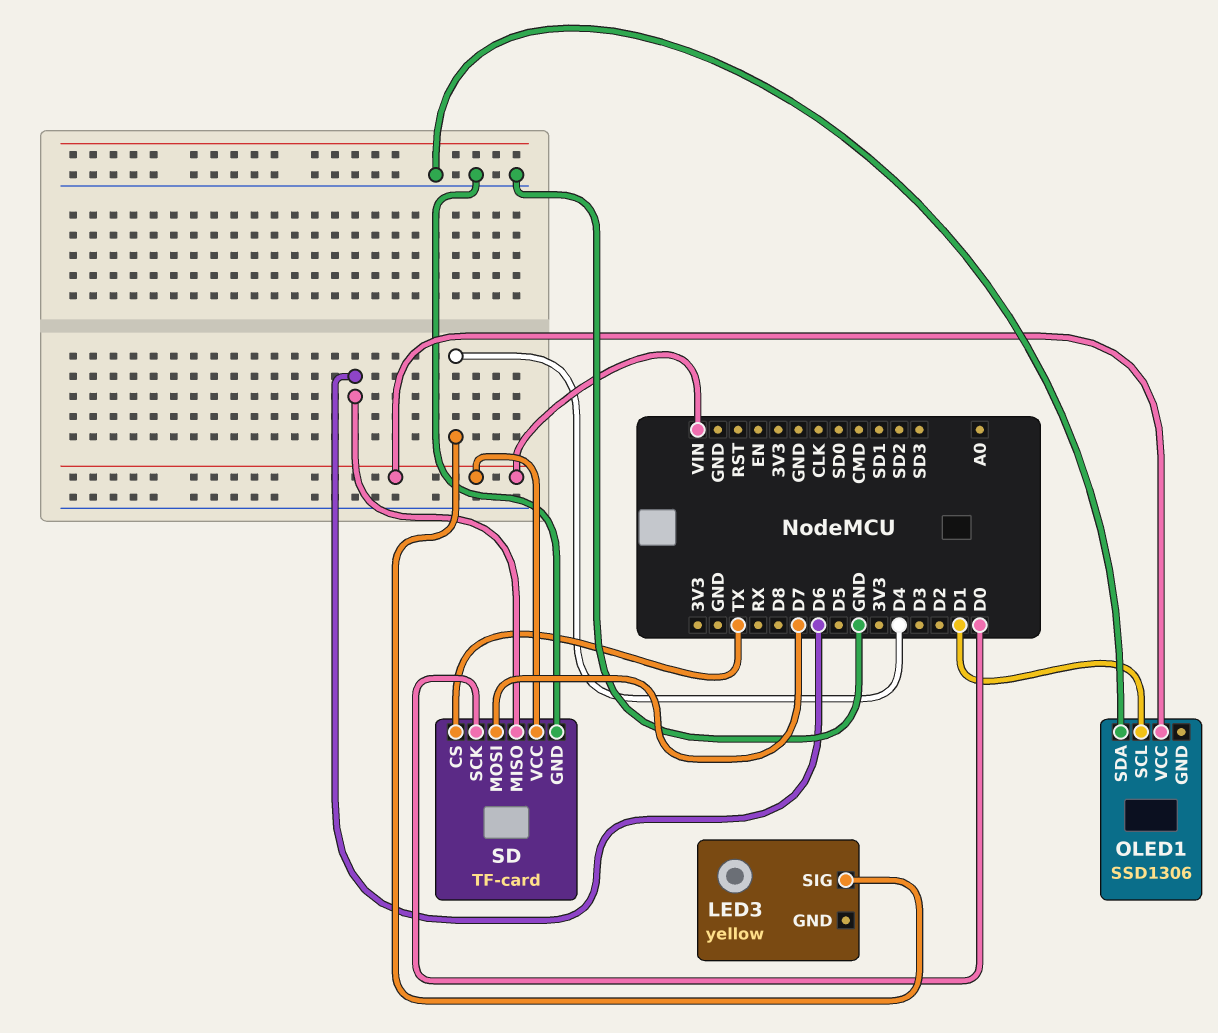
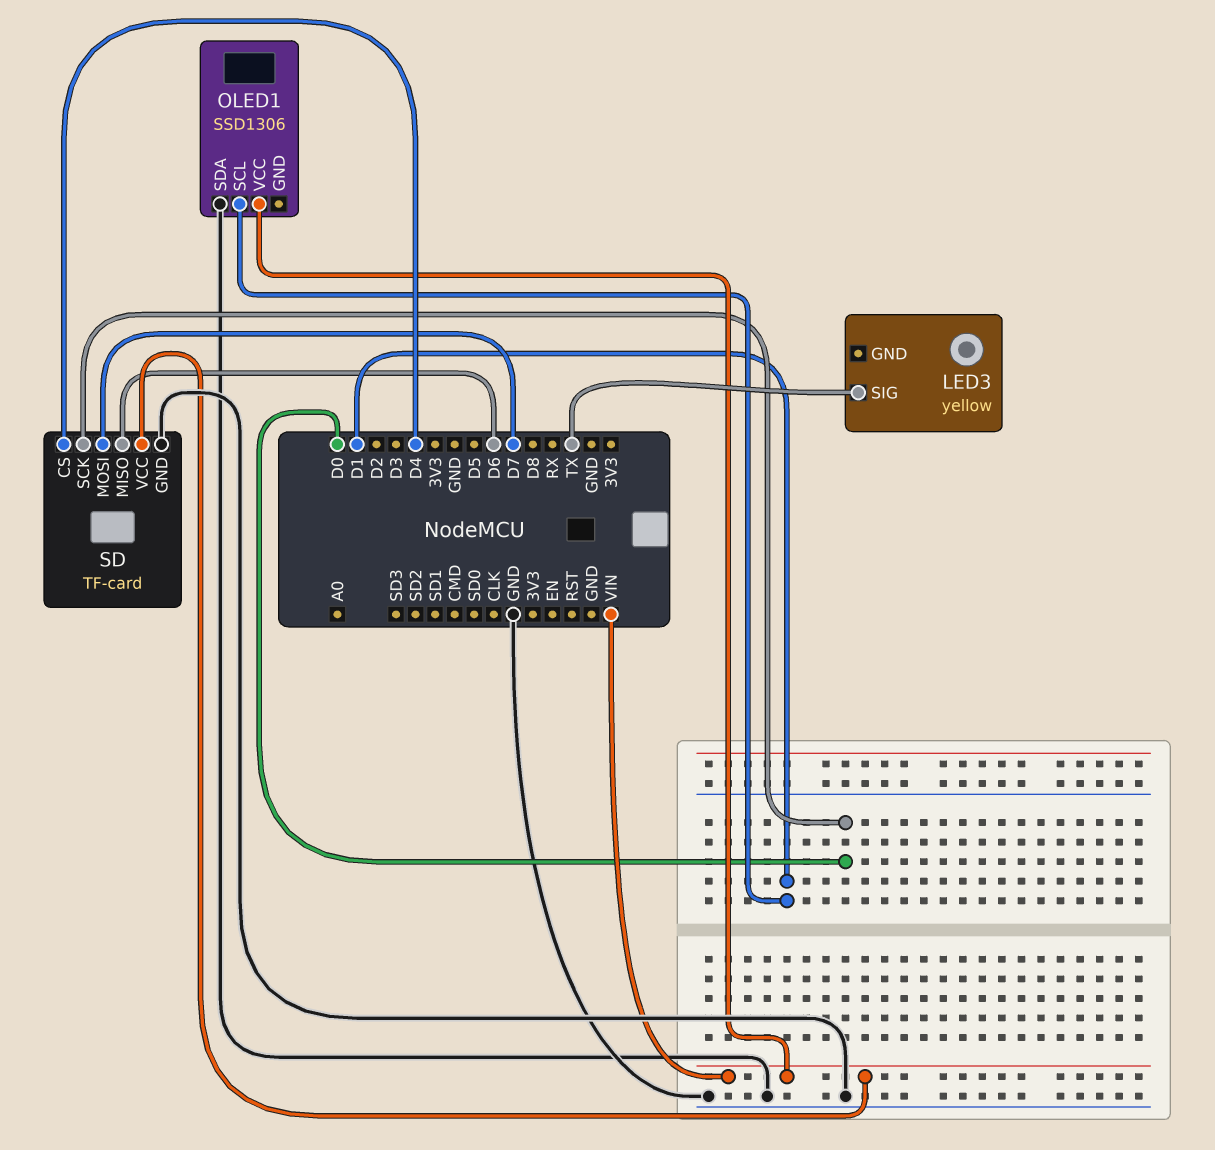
LED3 pin SIG: D4 -> TX
SD pin CS: TX -> D4

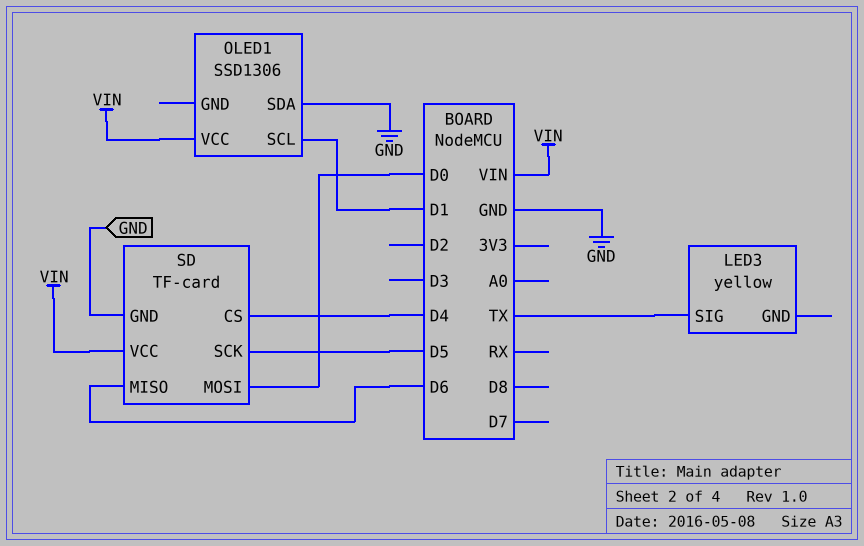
SD pin MOSI: D7 -> D0
SD pin SCK: D0 -> D5

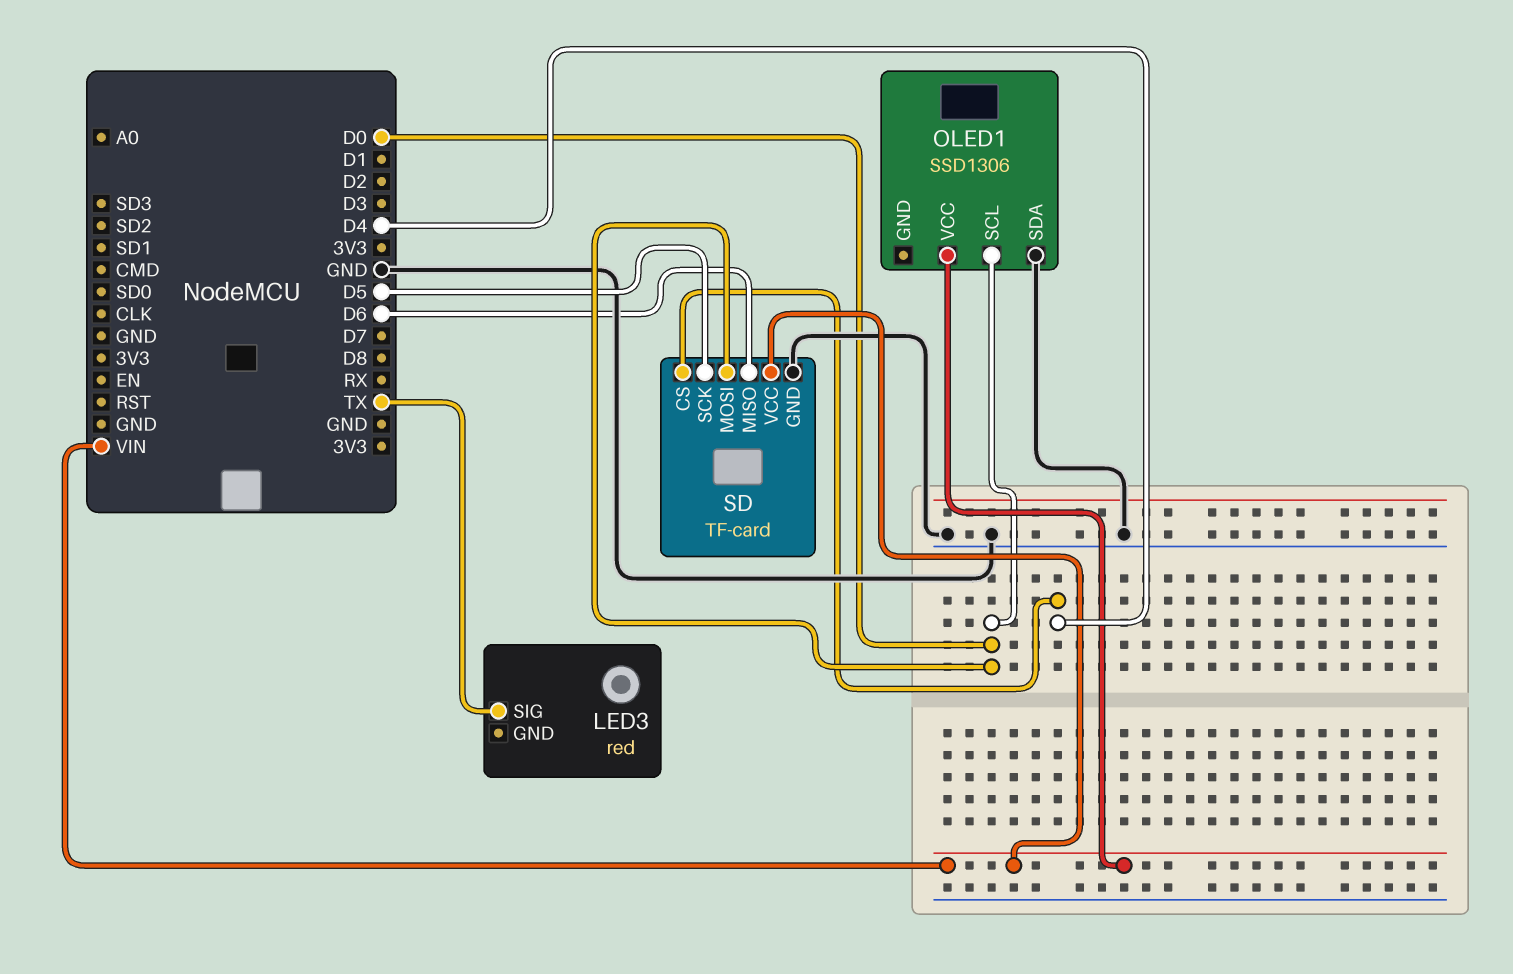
LED3: yellow -> red
OLED1 pin SCL: D1 -> D0

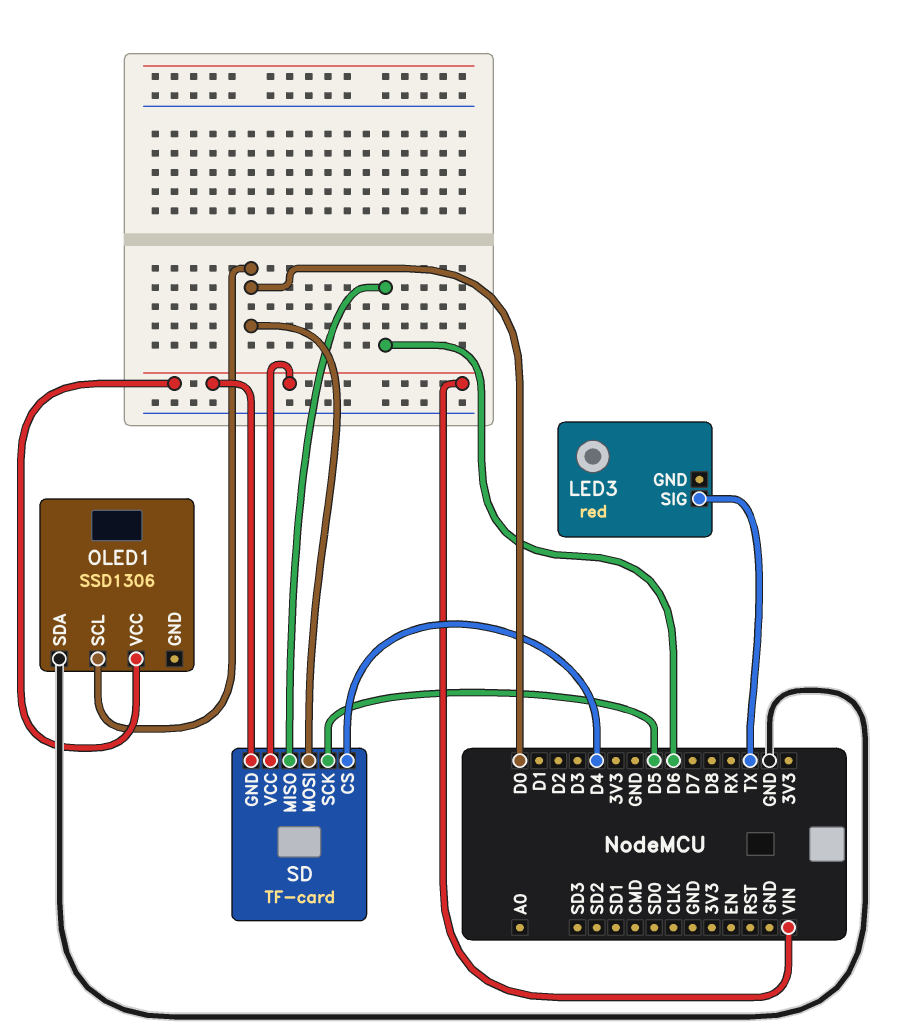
SD pin GND: GND -> VIN

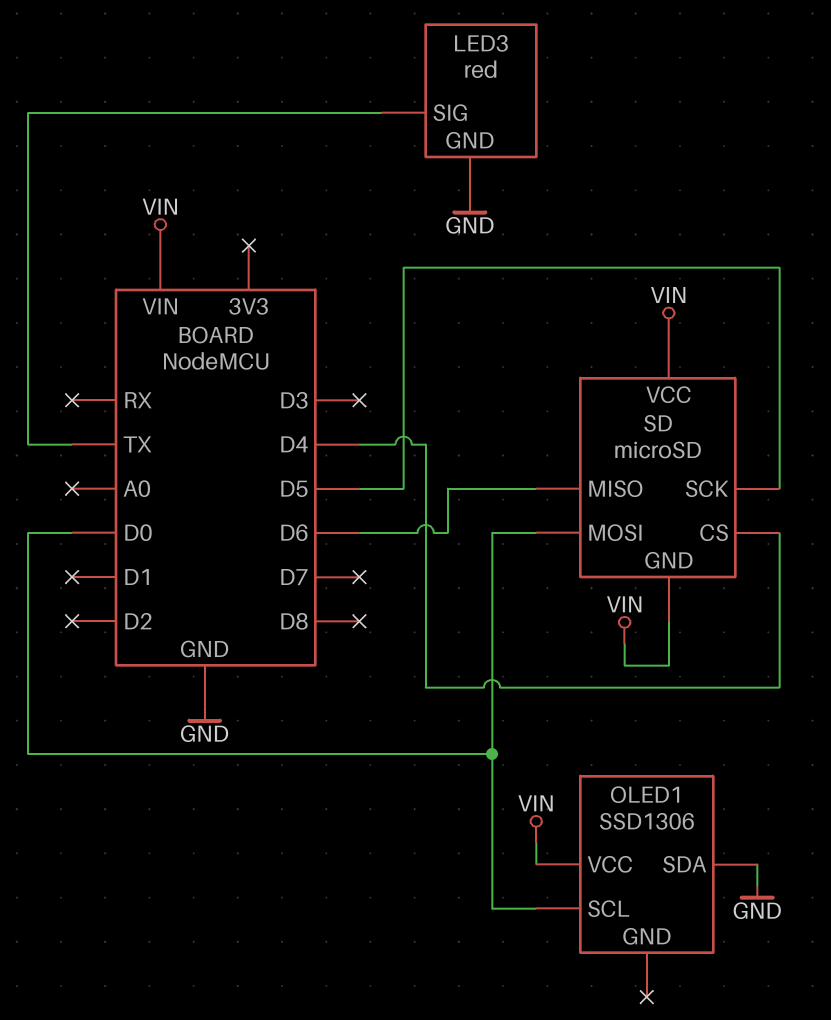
LED3 pin GND: none -> GND
SD: TF-card -> microSD

